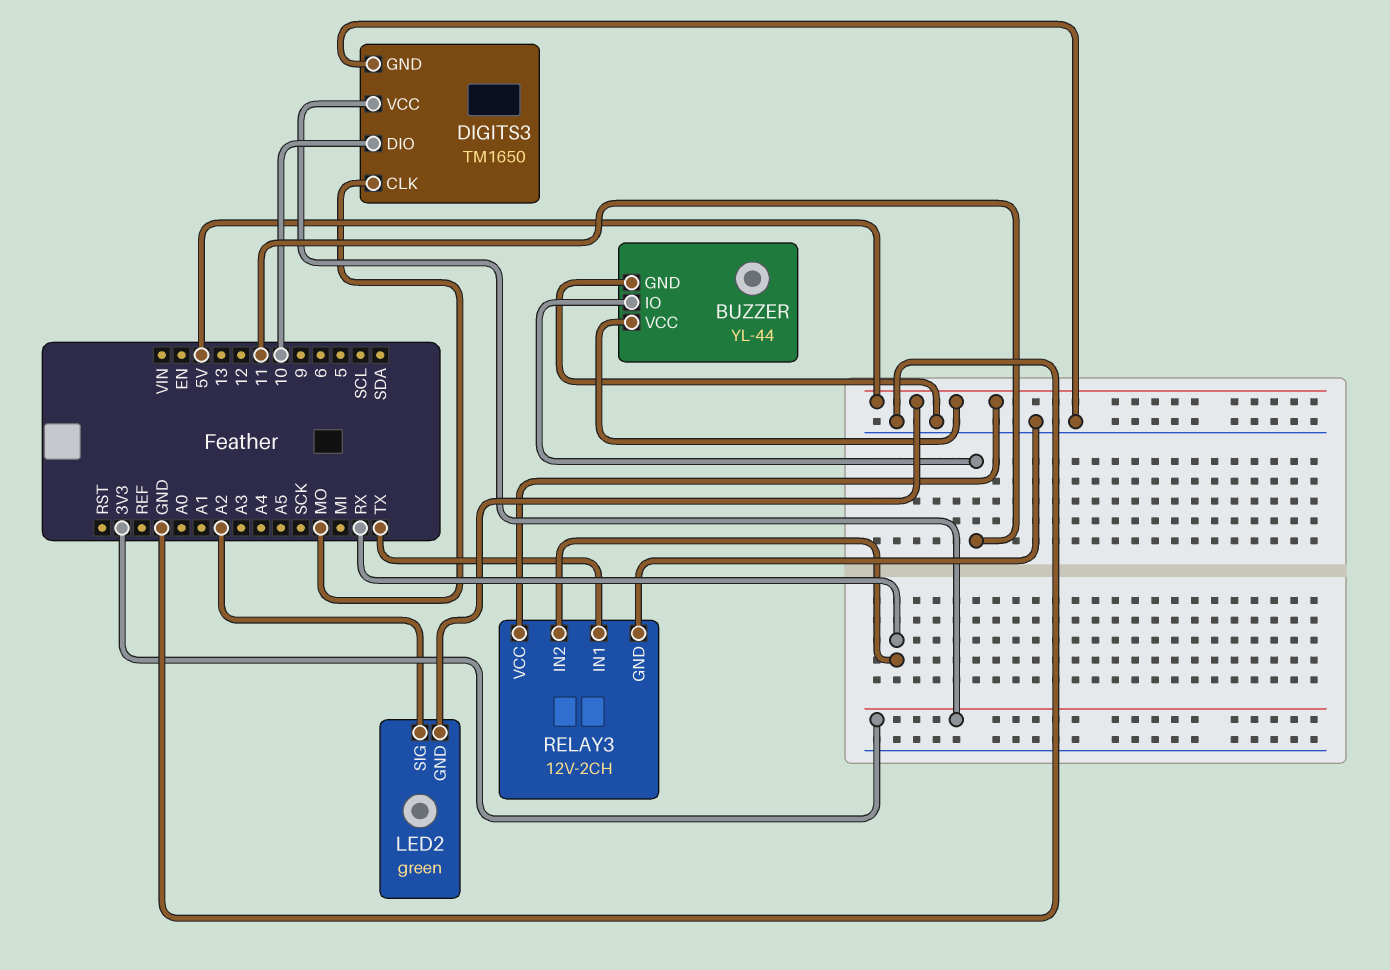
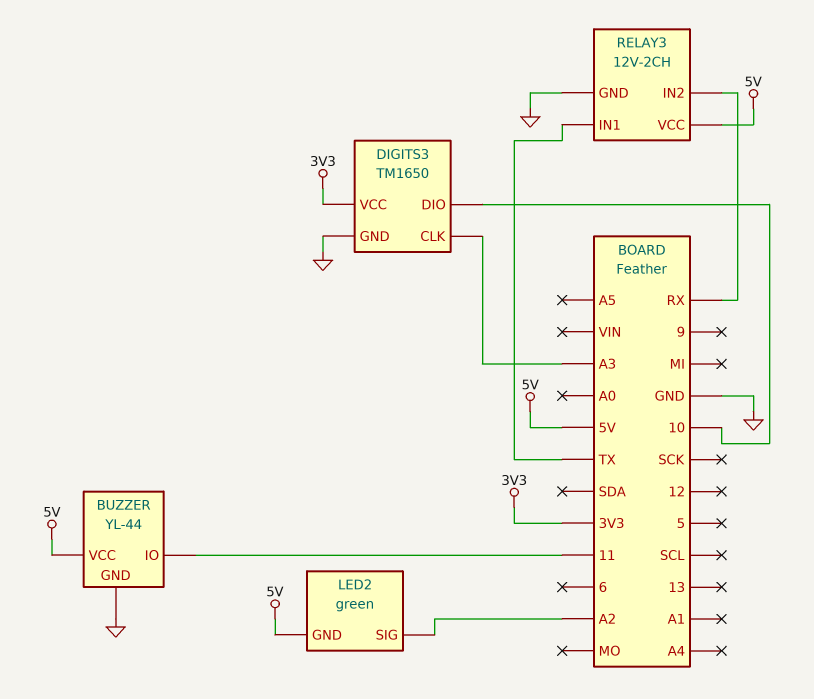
DIGITS3 pin CLK: MO -> A3

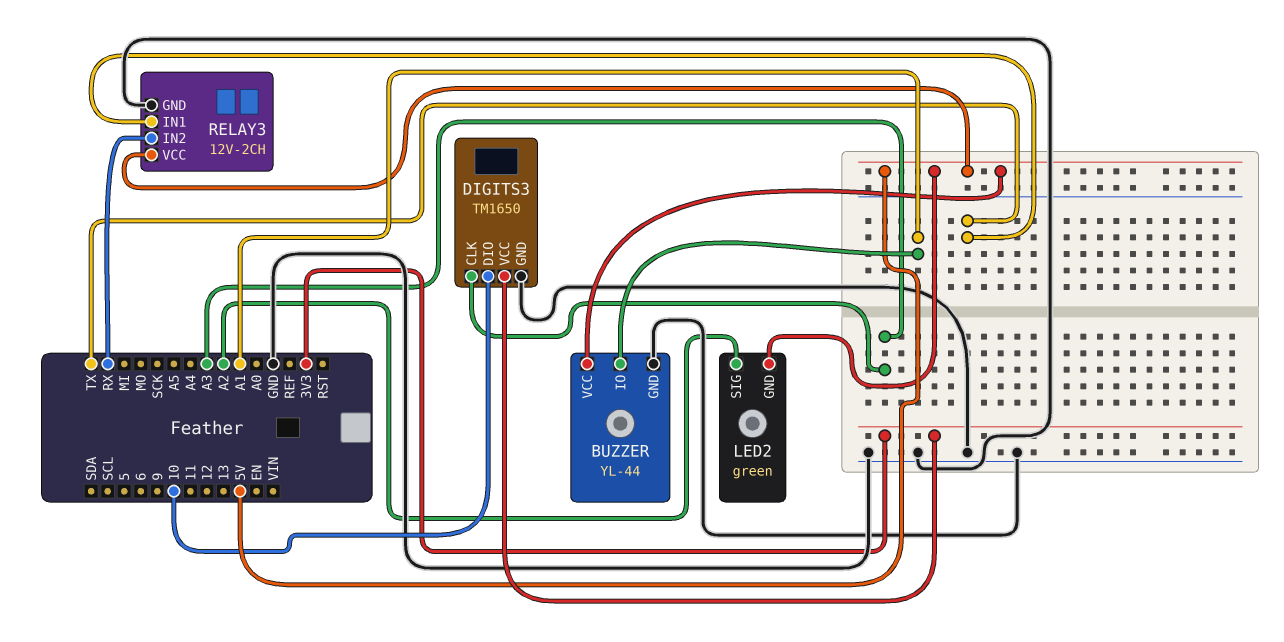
BUZZER pin IO: 11 -> A1

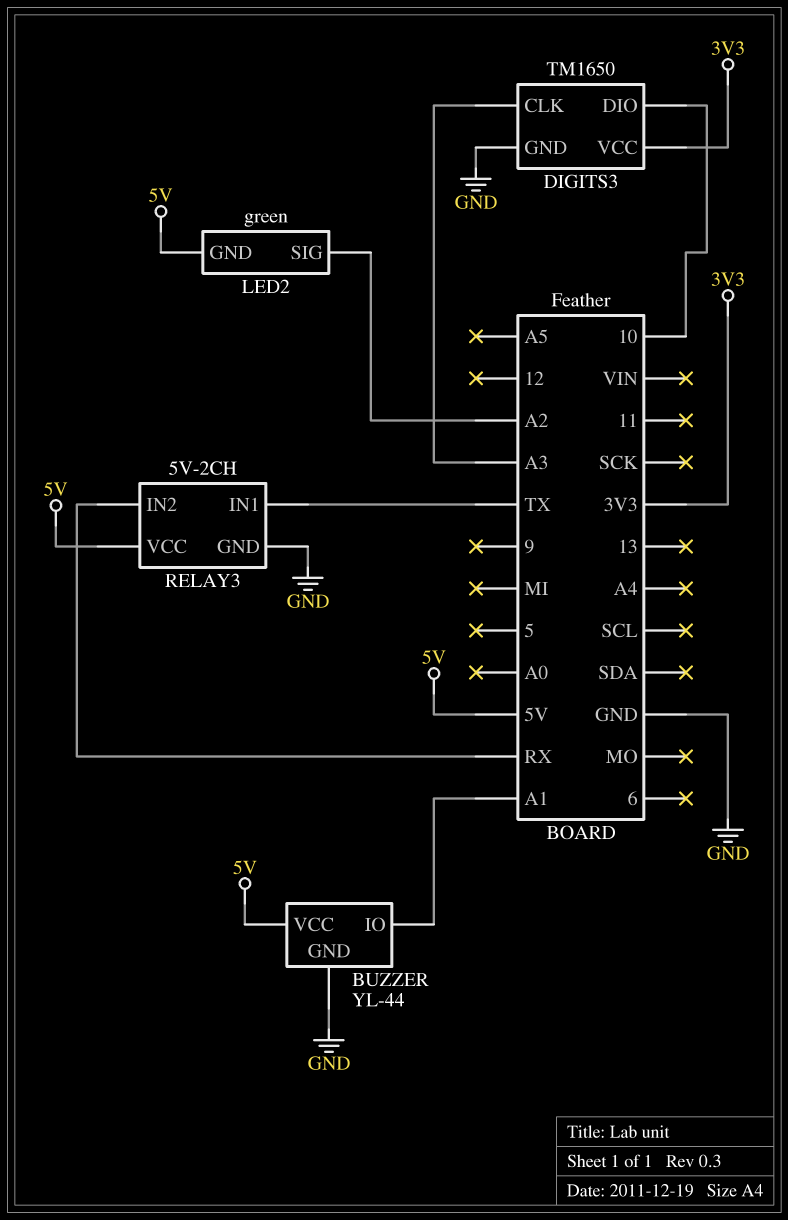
RELAY3: 12V-2CH -> 5V-2CH

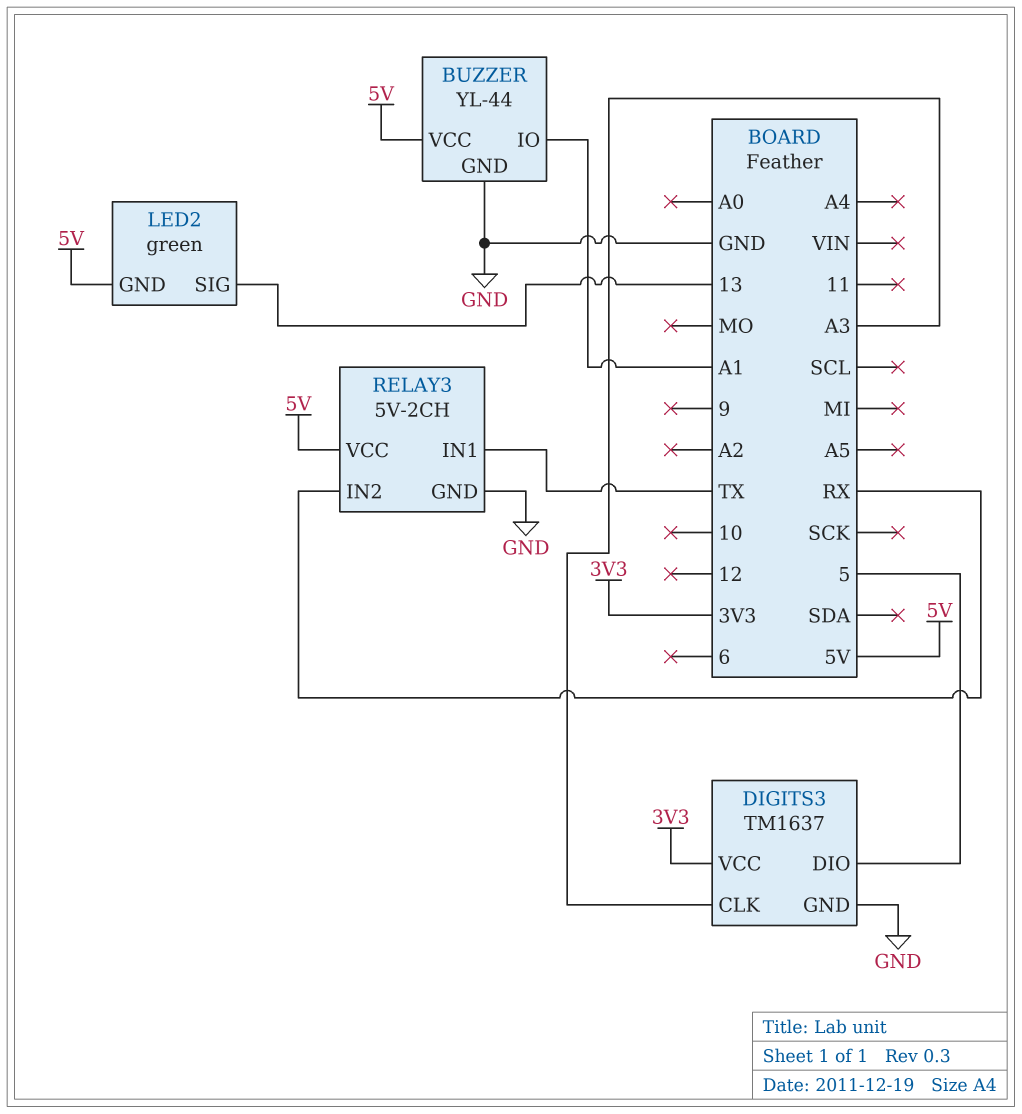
DIGITS3: TM1650 -> TM1637
DIGITS3 pin DIO: 10 -> 5
LED2 pin SIG: A2 -> 13

